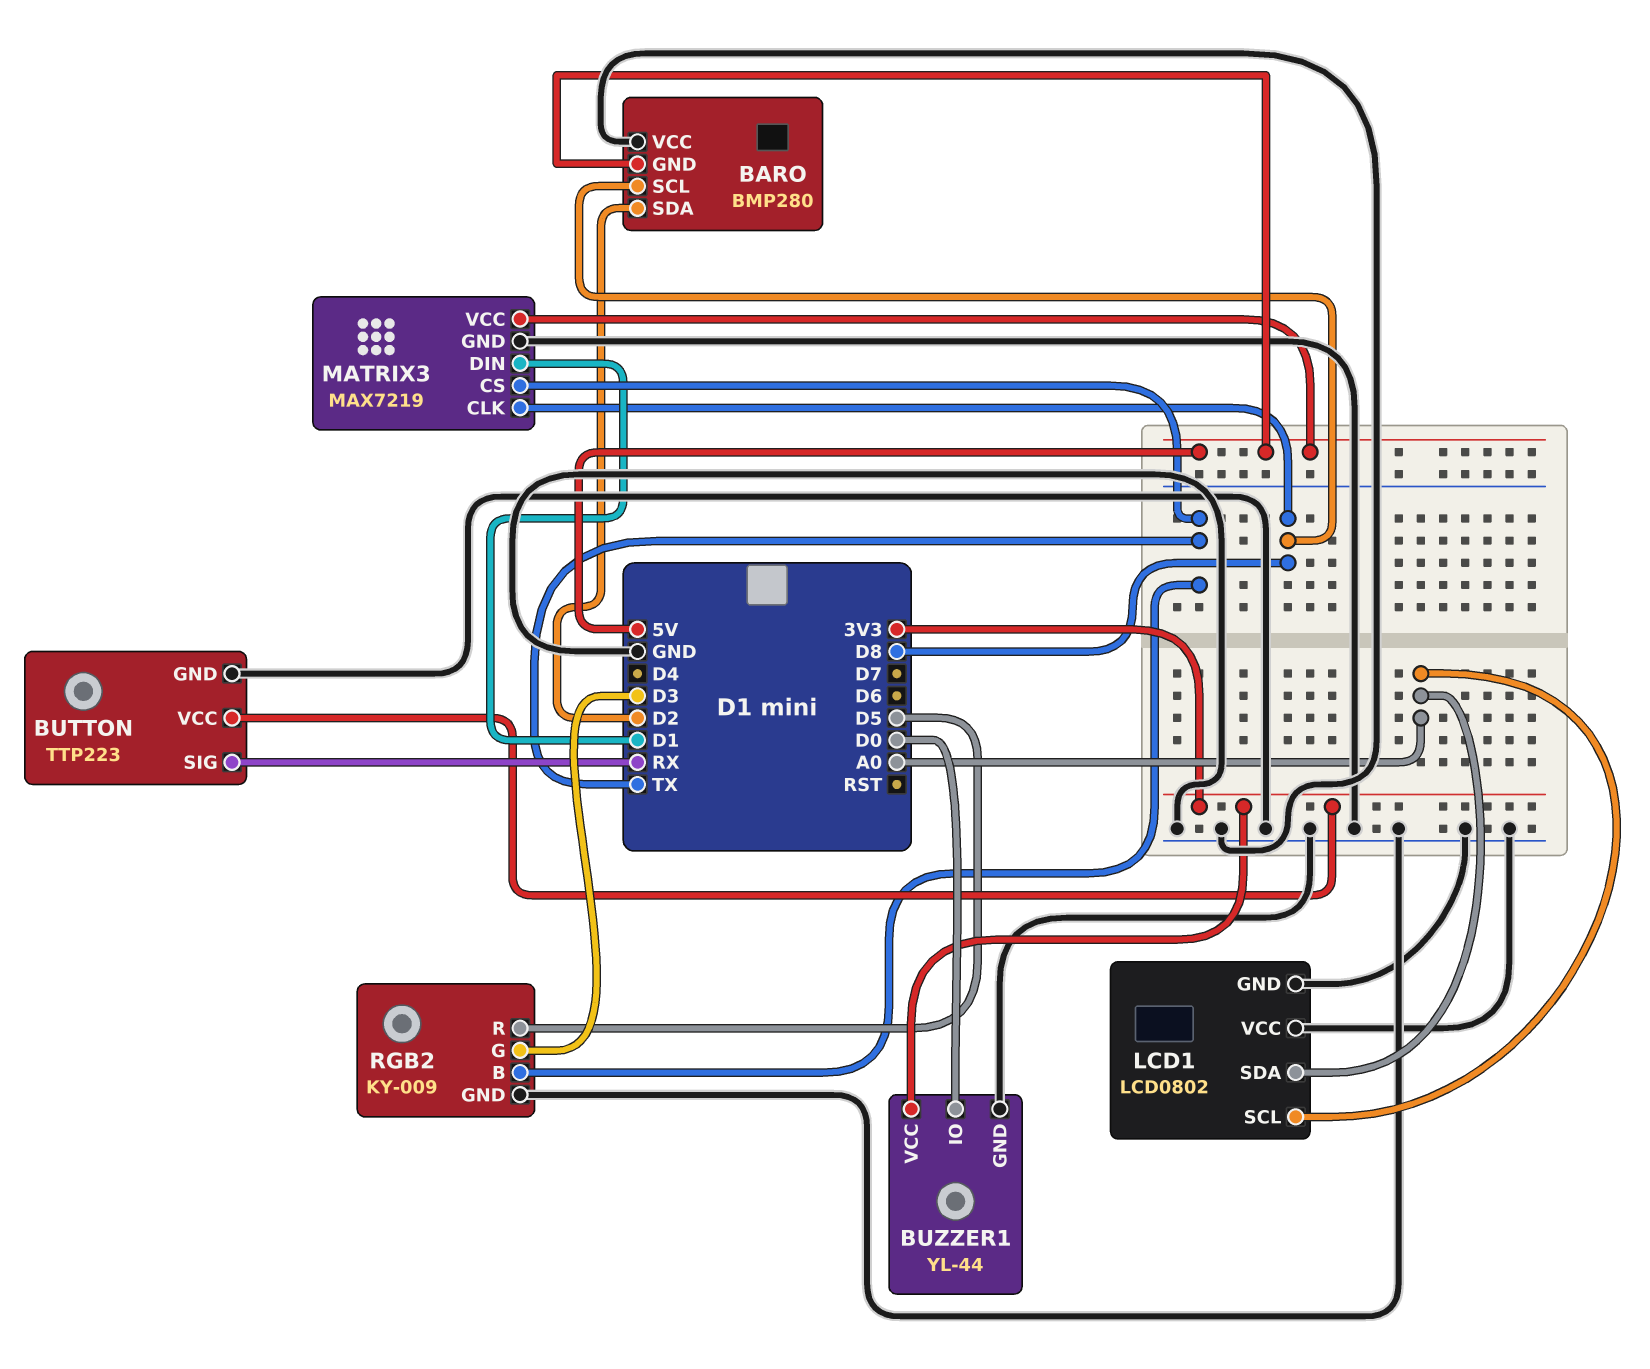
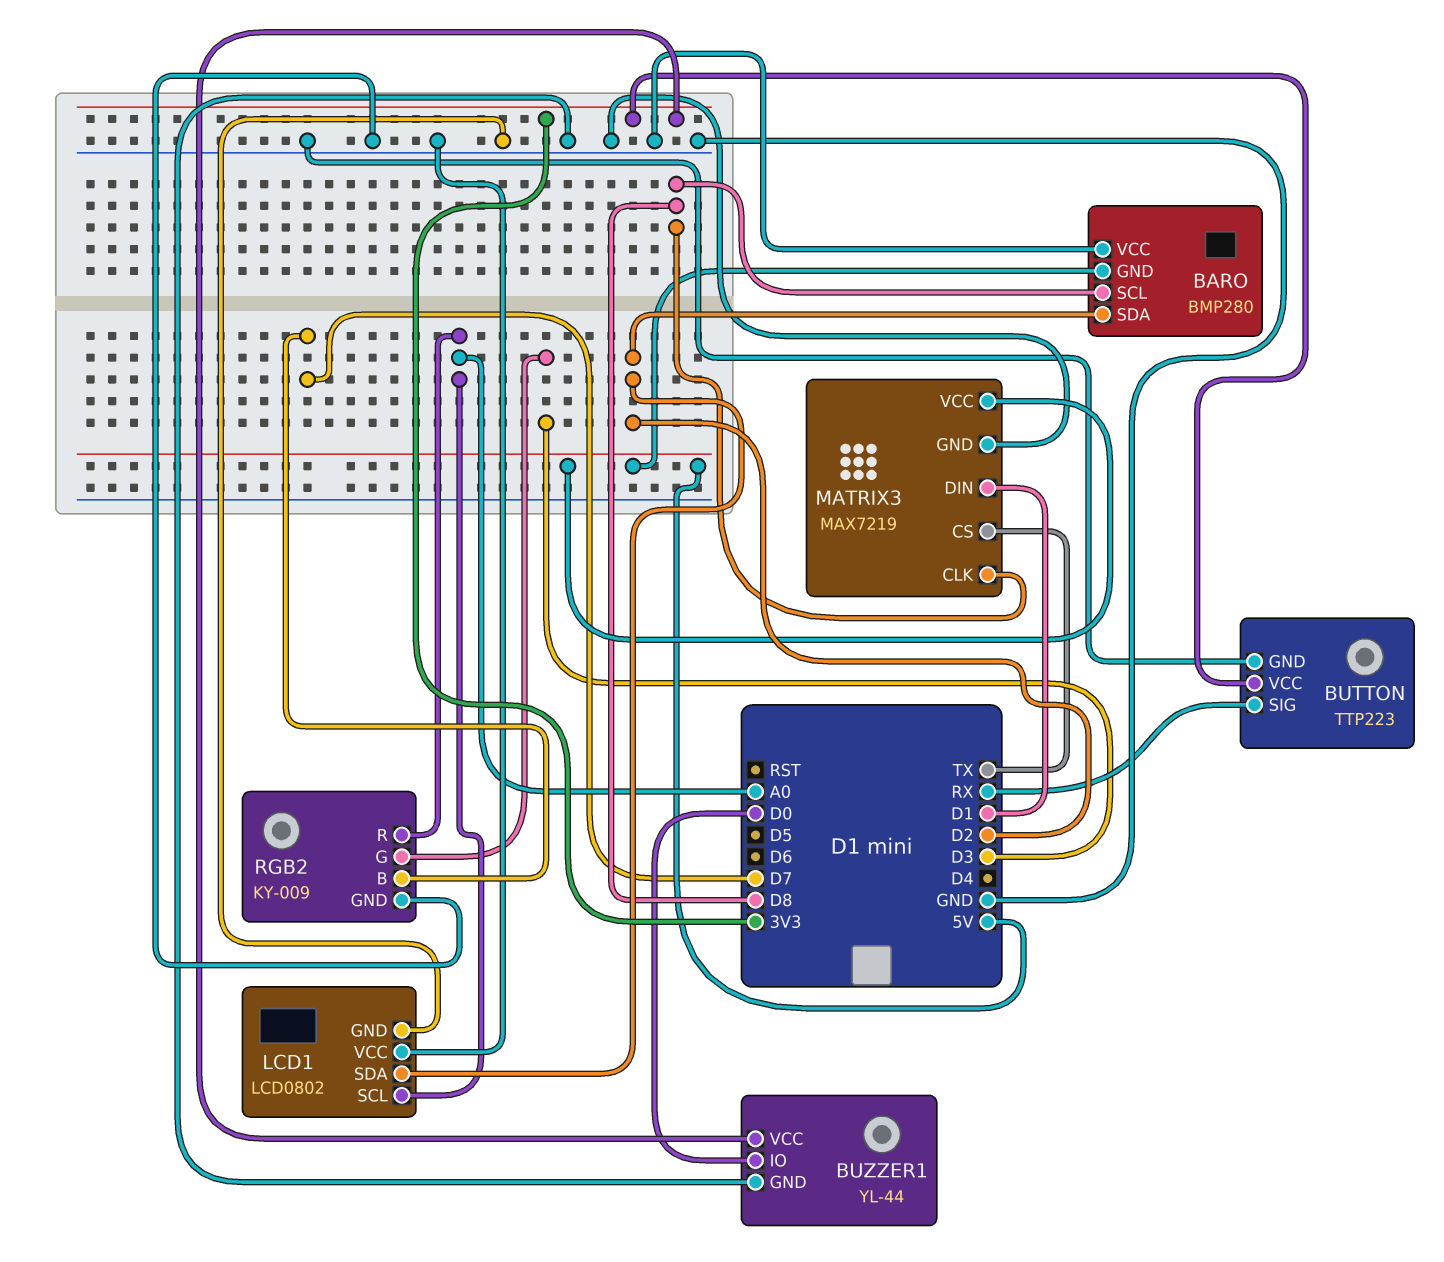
LCD1 pin SDA: A0 -> D2
RGB2 pin B: TX -> D7
RGB2 pin R: D5 -> A0

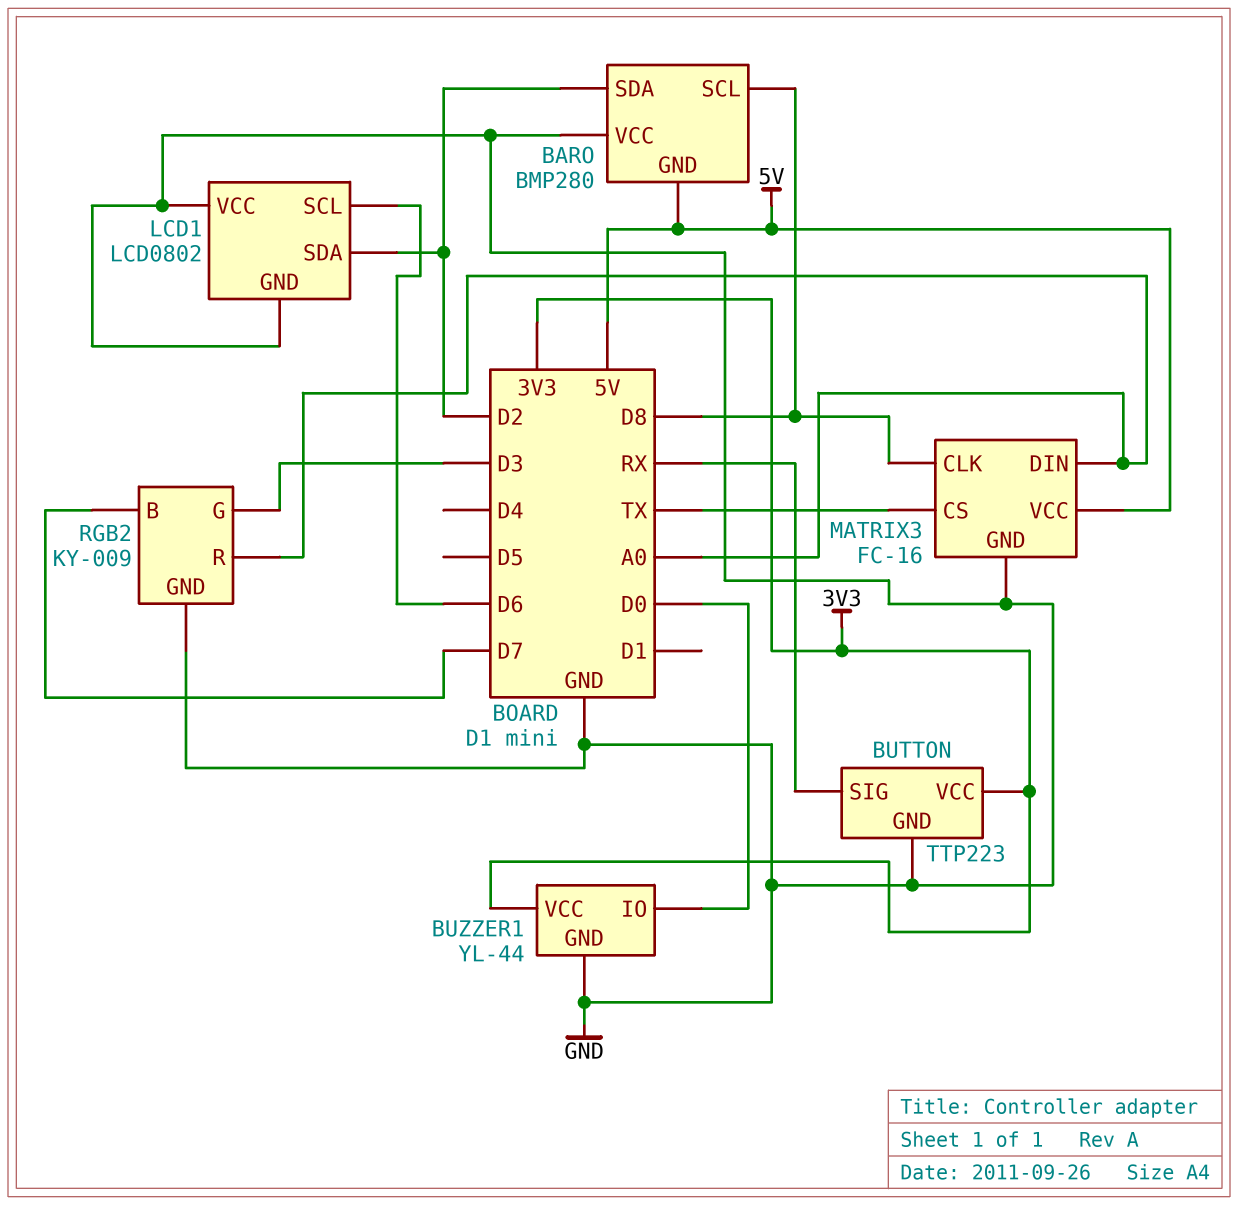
LCD1 pin SCL: A0 -> D6
MATRIX3: MAX7219 -> FC-16
MATRIX3 pin DIN: D1 -> A0

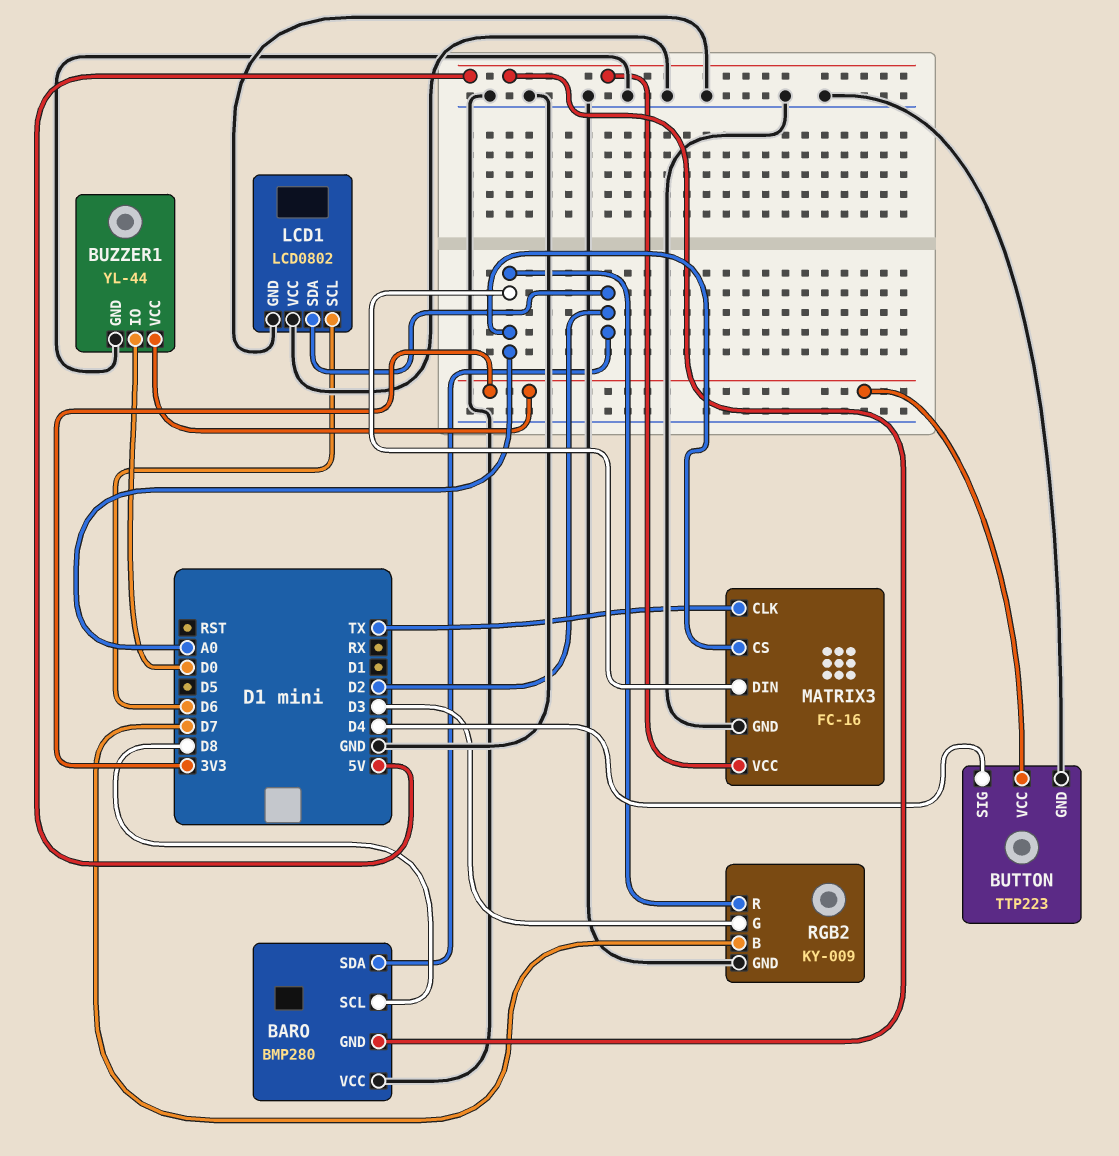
BUTTON pin SIG: RX -> D4
MATRIX3 pin CLK: D8 -> TX
MATRIX3 pin CS: TX -> A0

